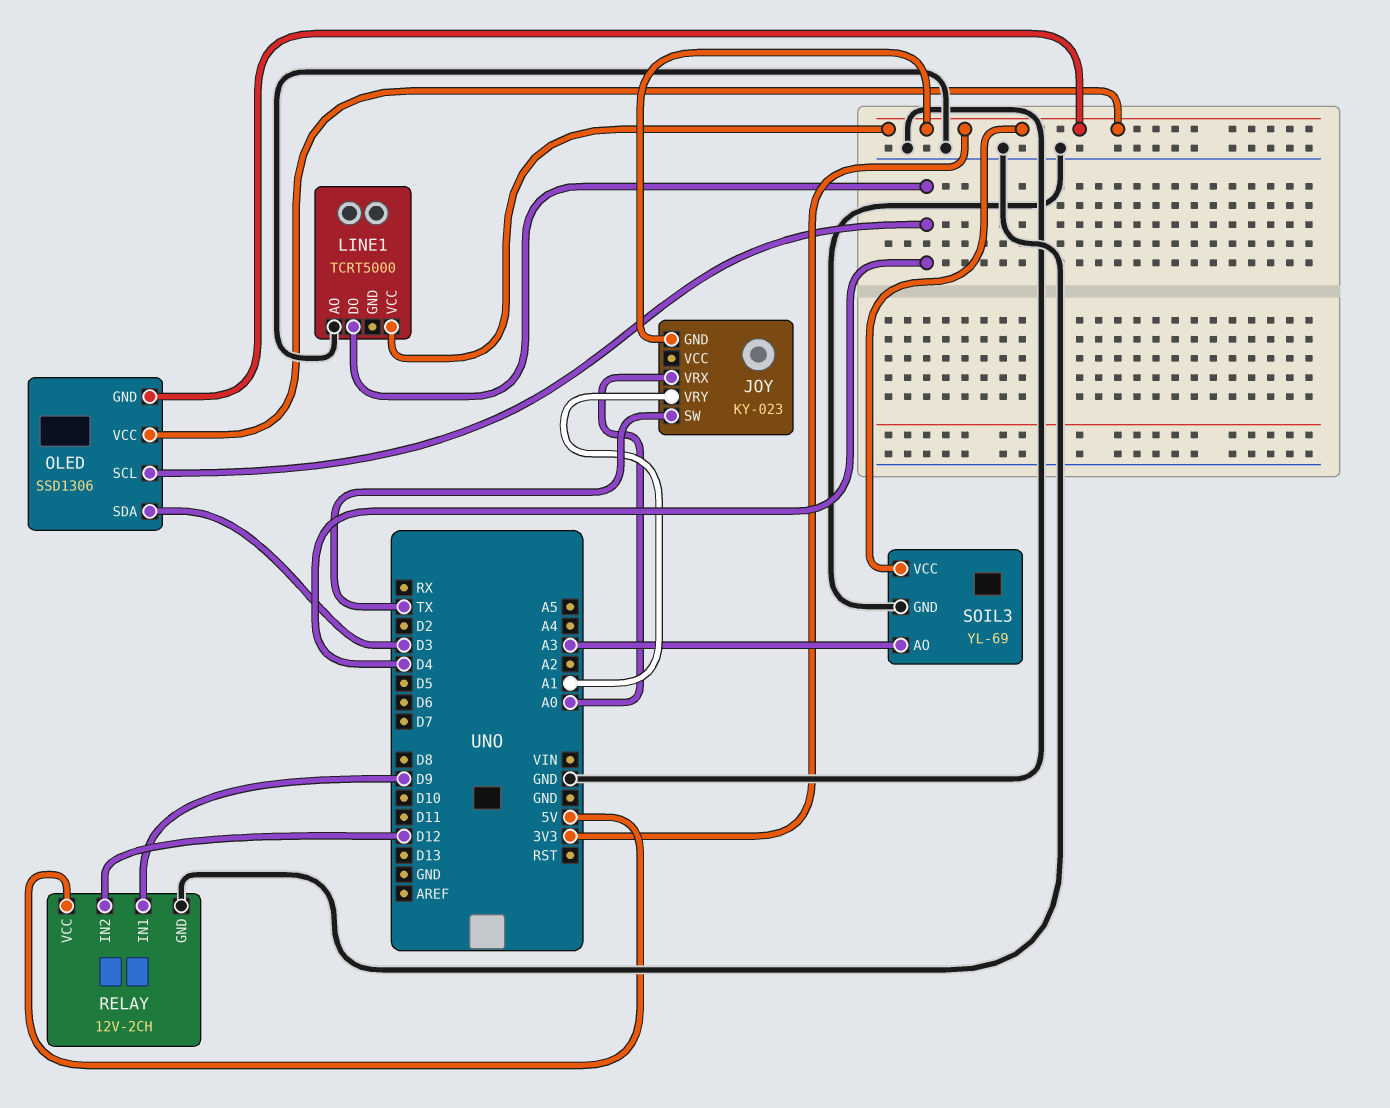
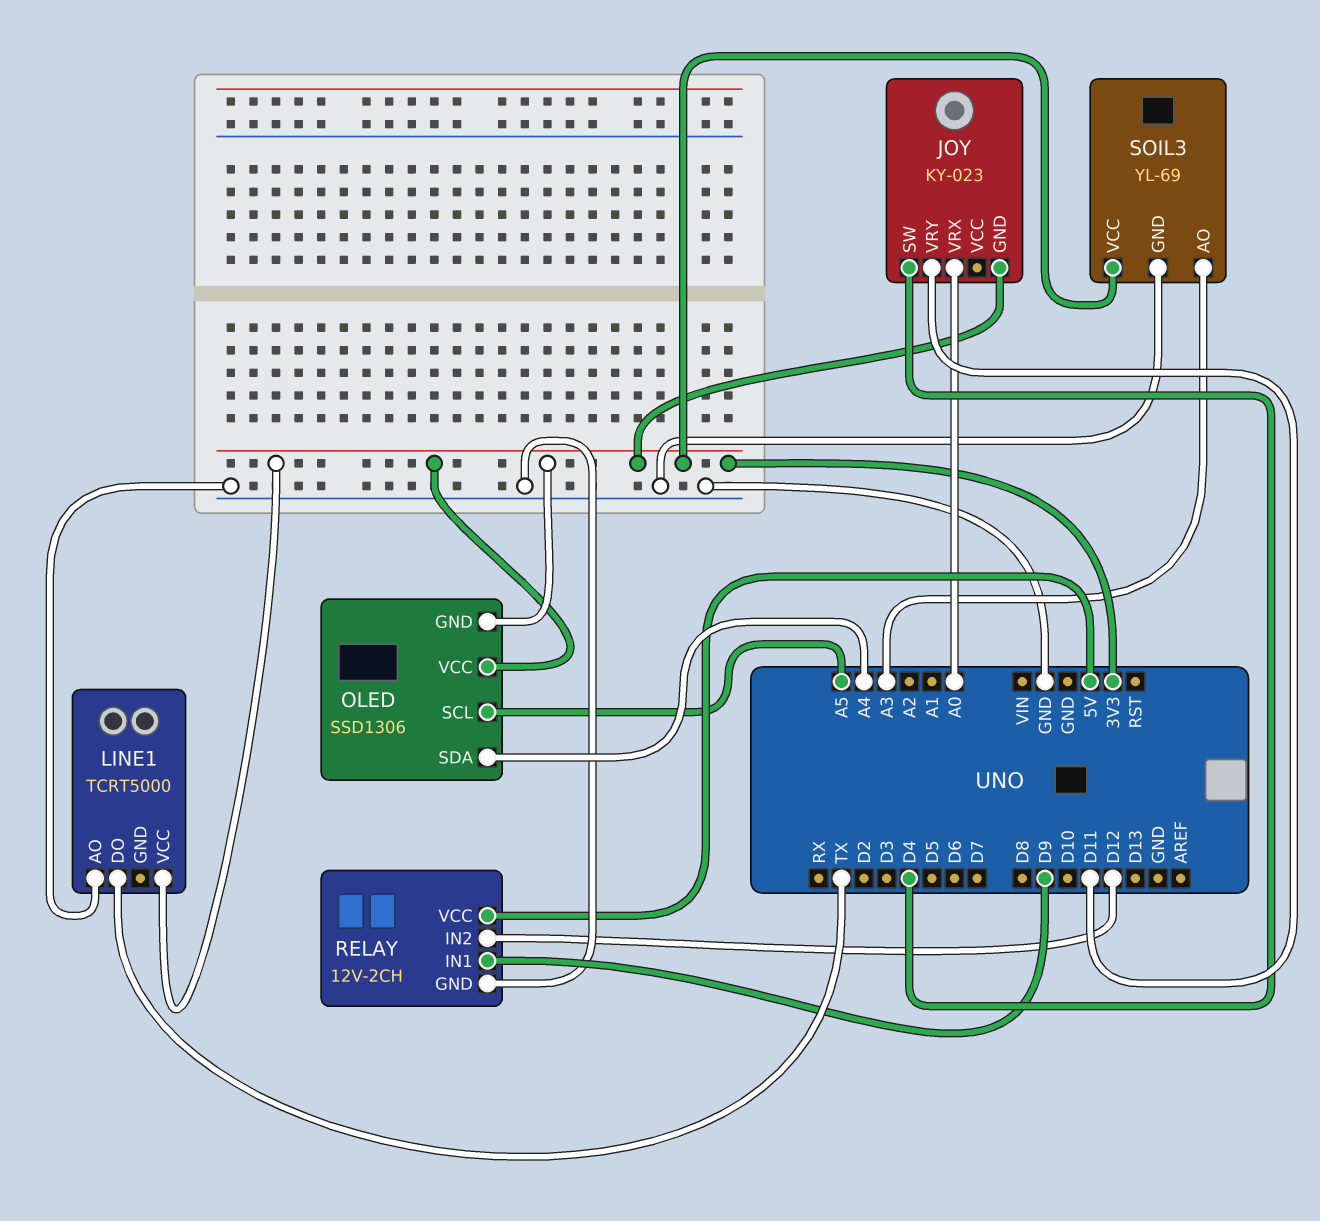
JOY pin SW: TX -> D4
JOY pin VRY: A1 -> D11
LINE1 pin DO: D4 -> TX
OLED pin SCL: D4 -> A5
OLED pin SDA: D3 -> A4

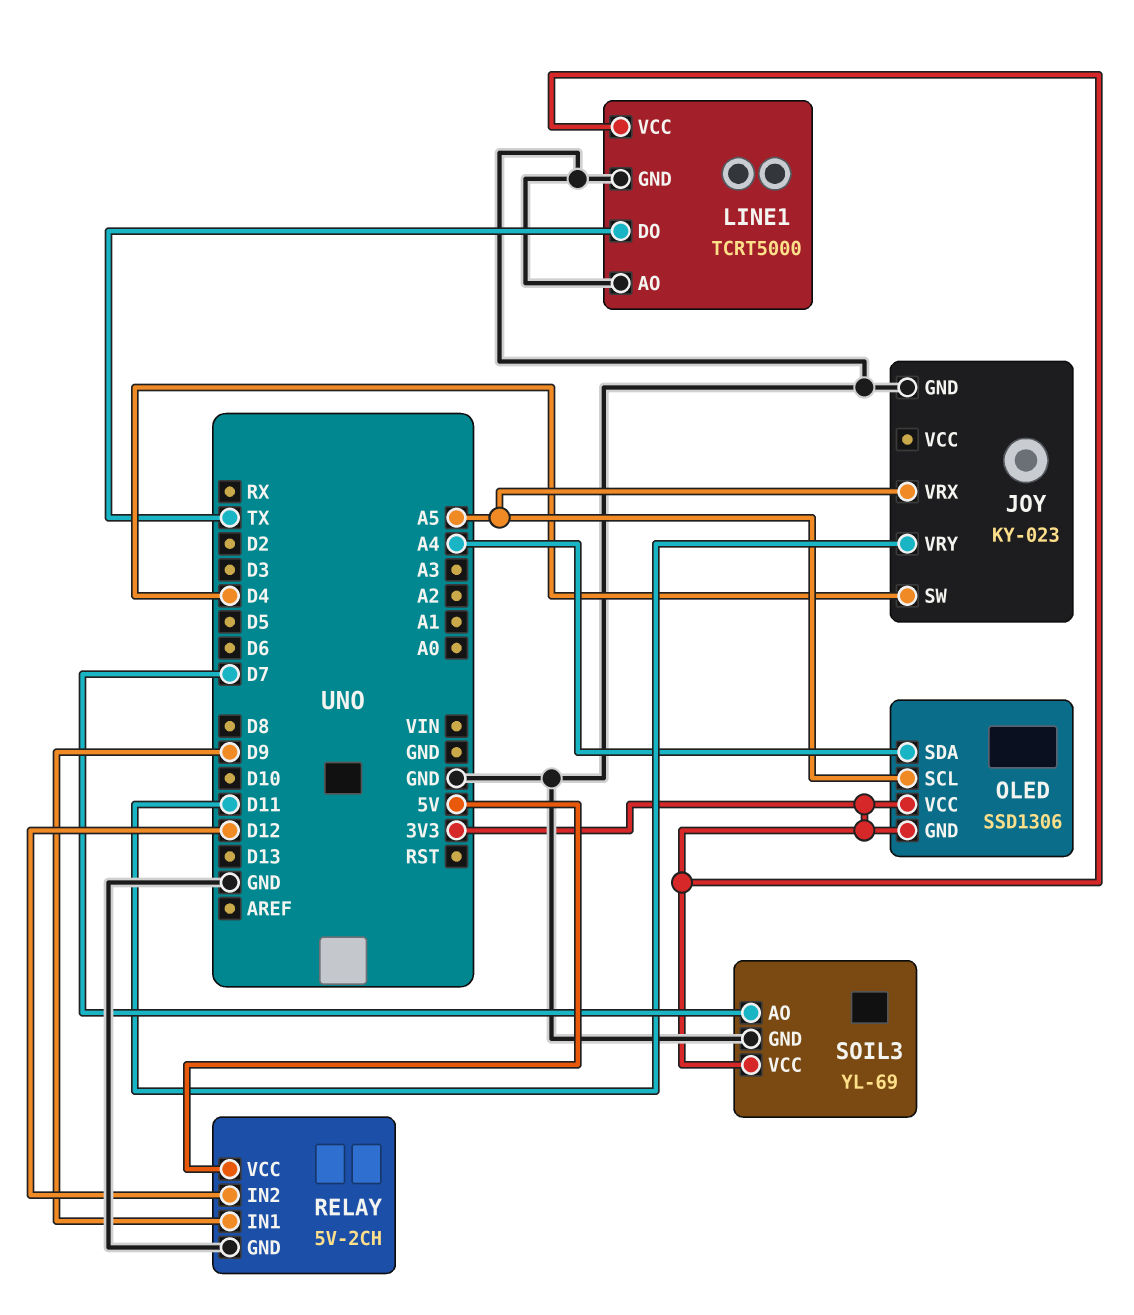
JOY pin GND: 3V3 -> GND
JOY pin VRX: A0 -> A5
LINE1 pin GND: none -> GND
RELAY: 12V-2CH -> 5V-2CH
SOIL3 pin AO: A3 -> D7

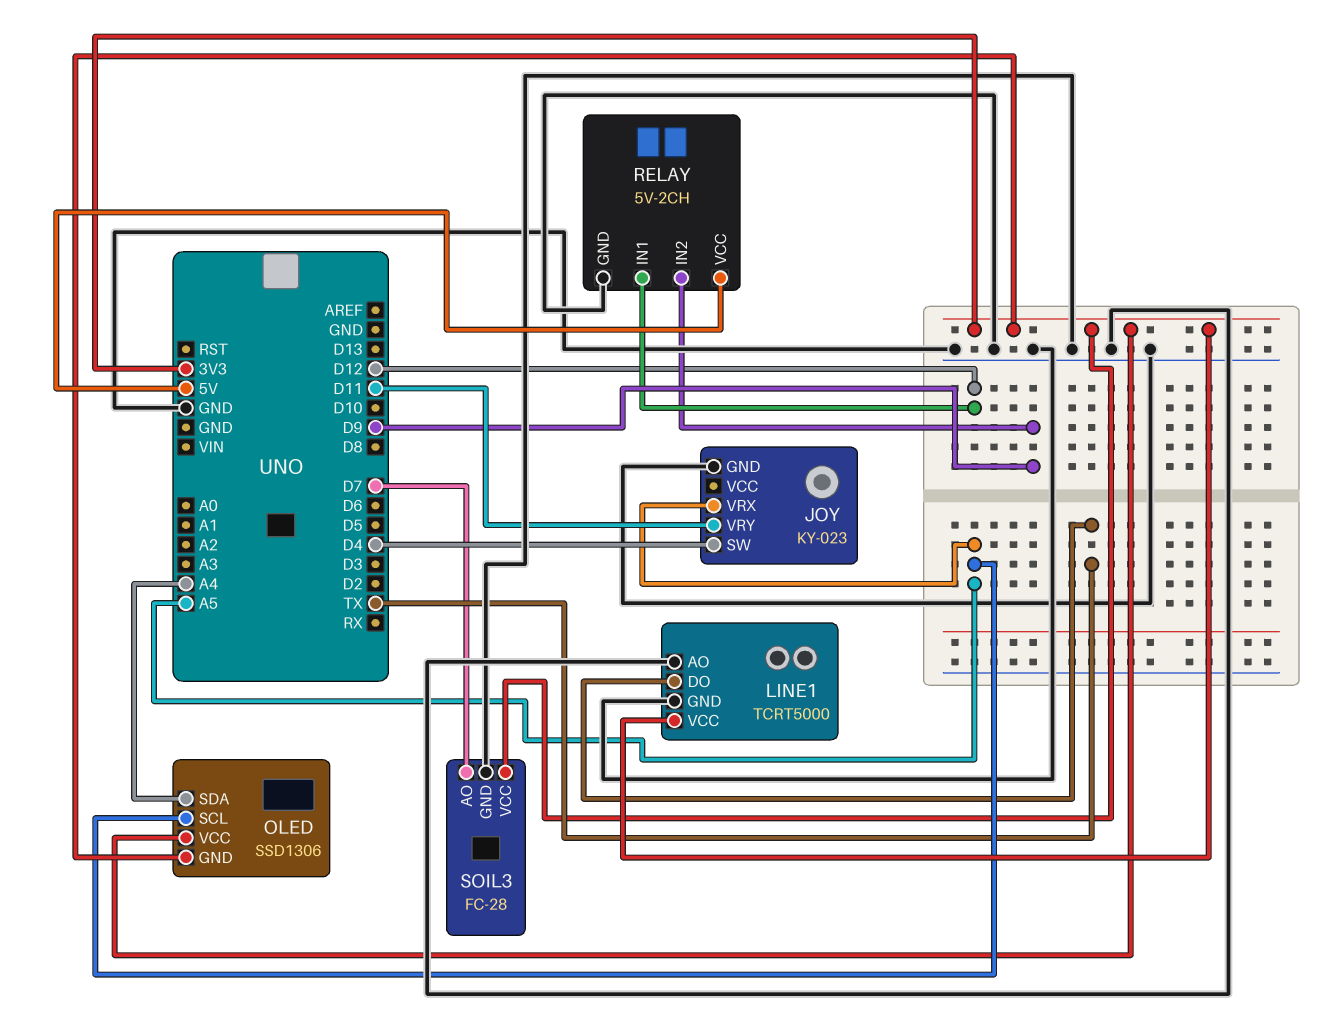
RELAY pin IN1: D9 -> D12
RELAY pin IN2: D12 -> D9
SOIL3: YL-69 -> FC-28

